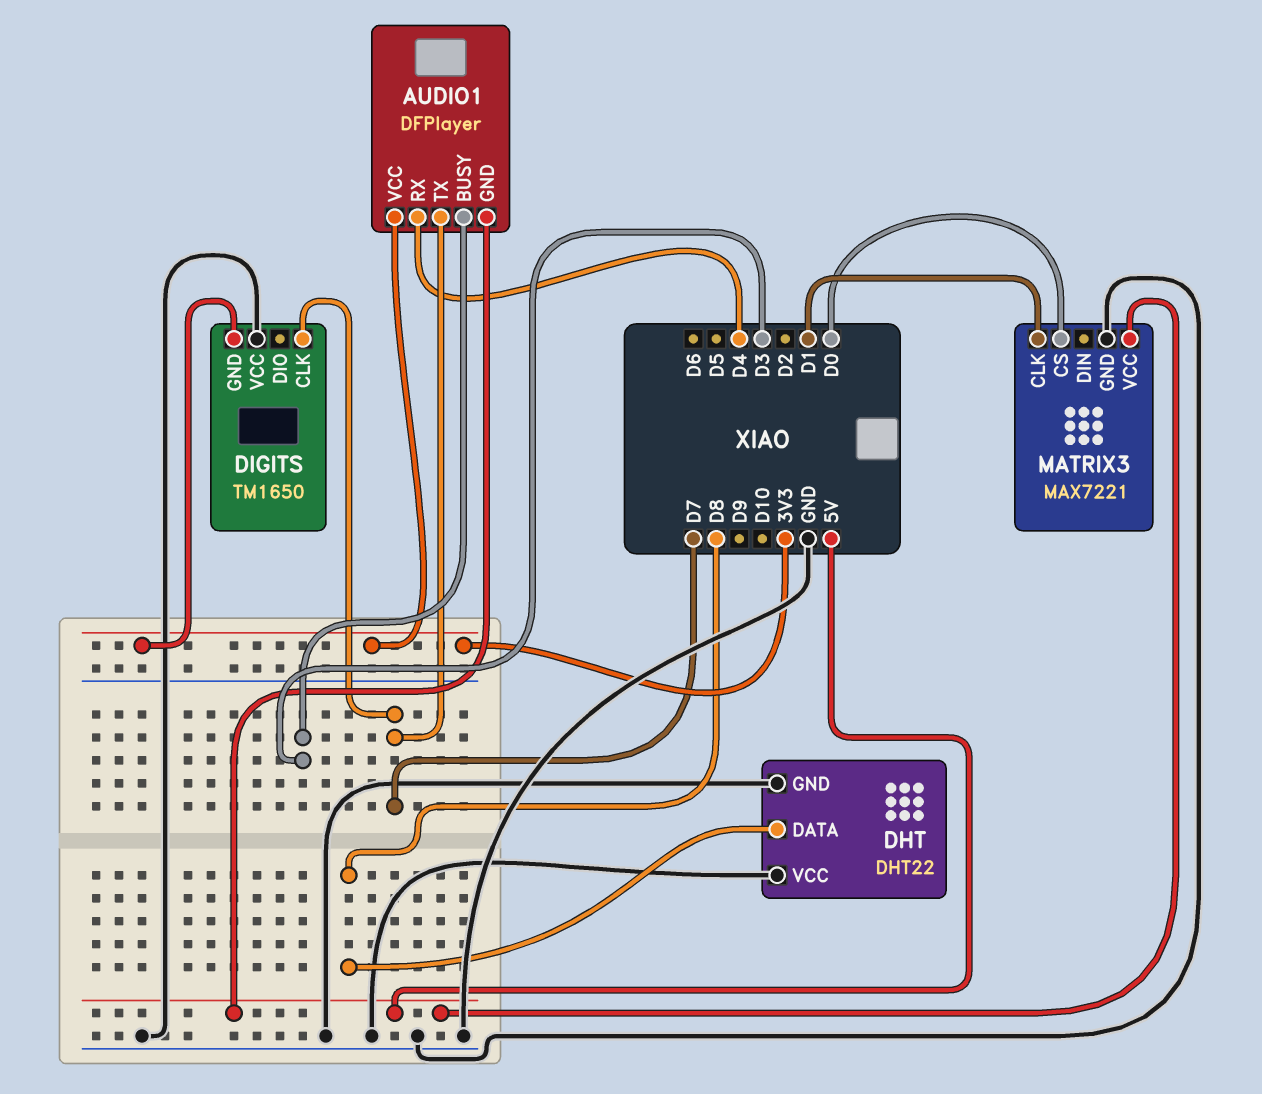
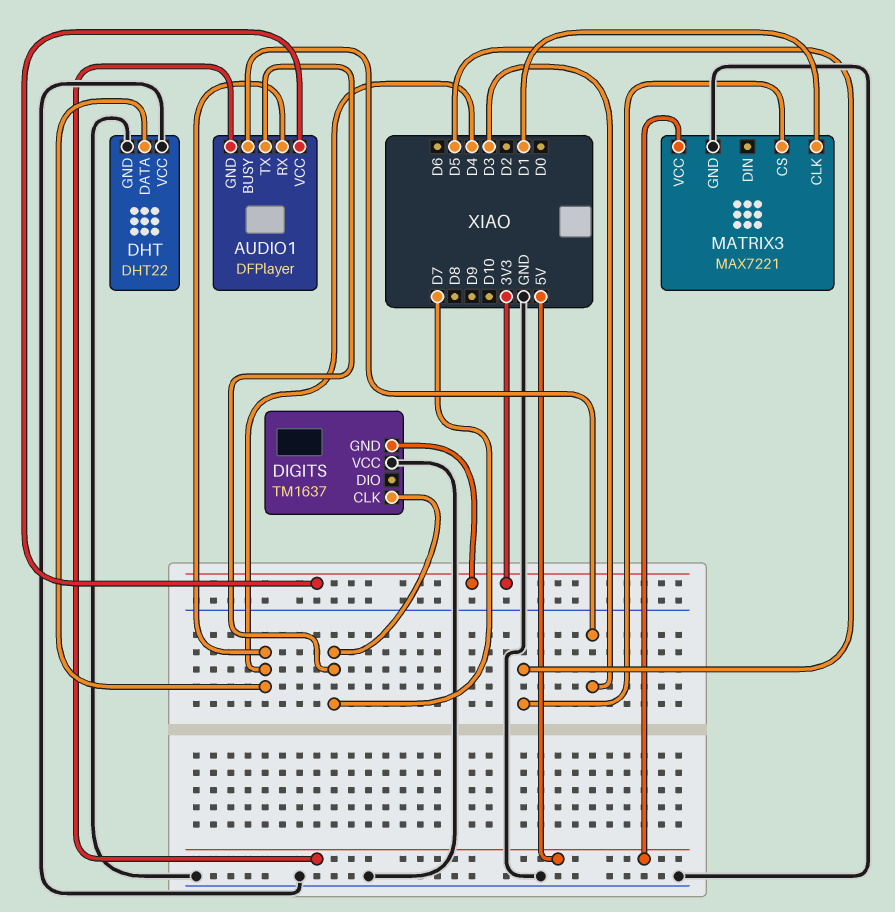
DHT pin DATA: D8 -> D4
DIGITS: TM1650 -> TM1637
MATRIX3 pin CS: D0 -> D5

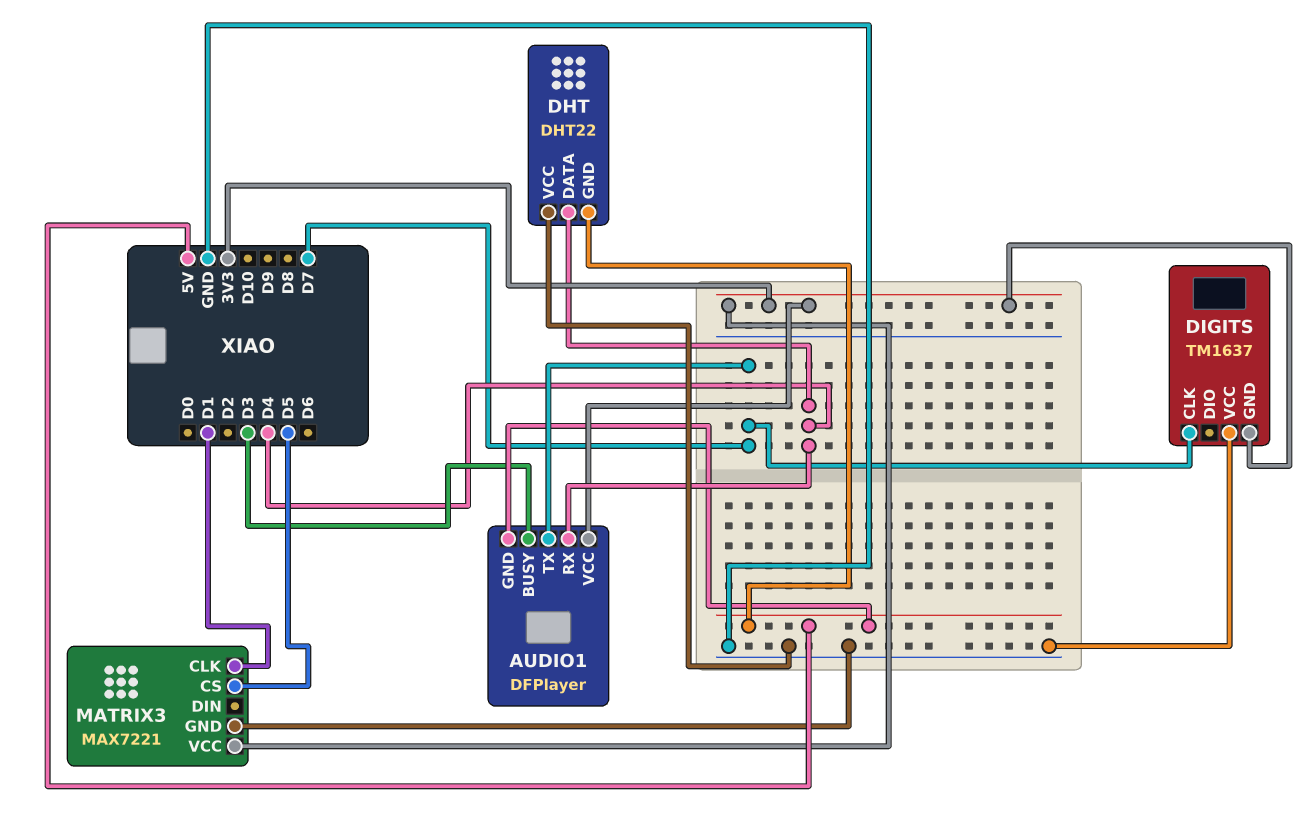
DHT pin GND: GND -> 5V
MATRIX3 pin VCC: 5V -> 3V3

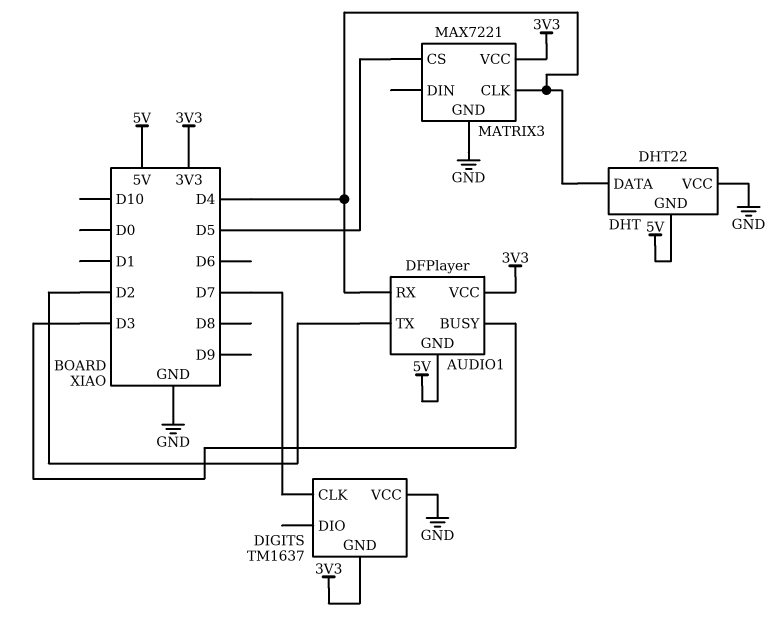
AUDIO1 pin TX: D7 -> D2
MATRIX3 pin CLK: D1 -> D4

